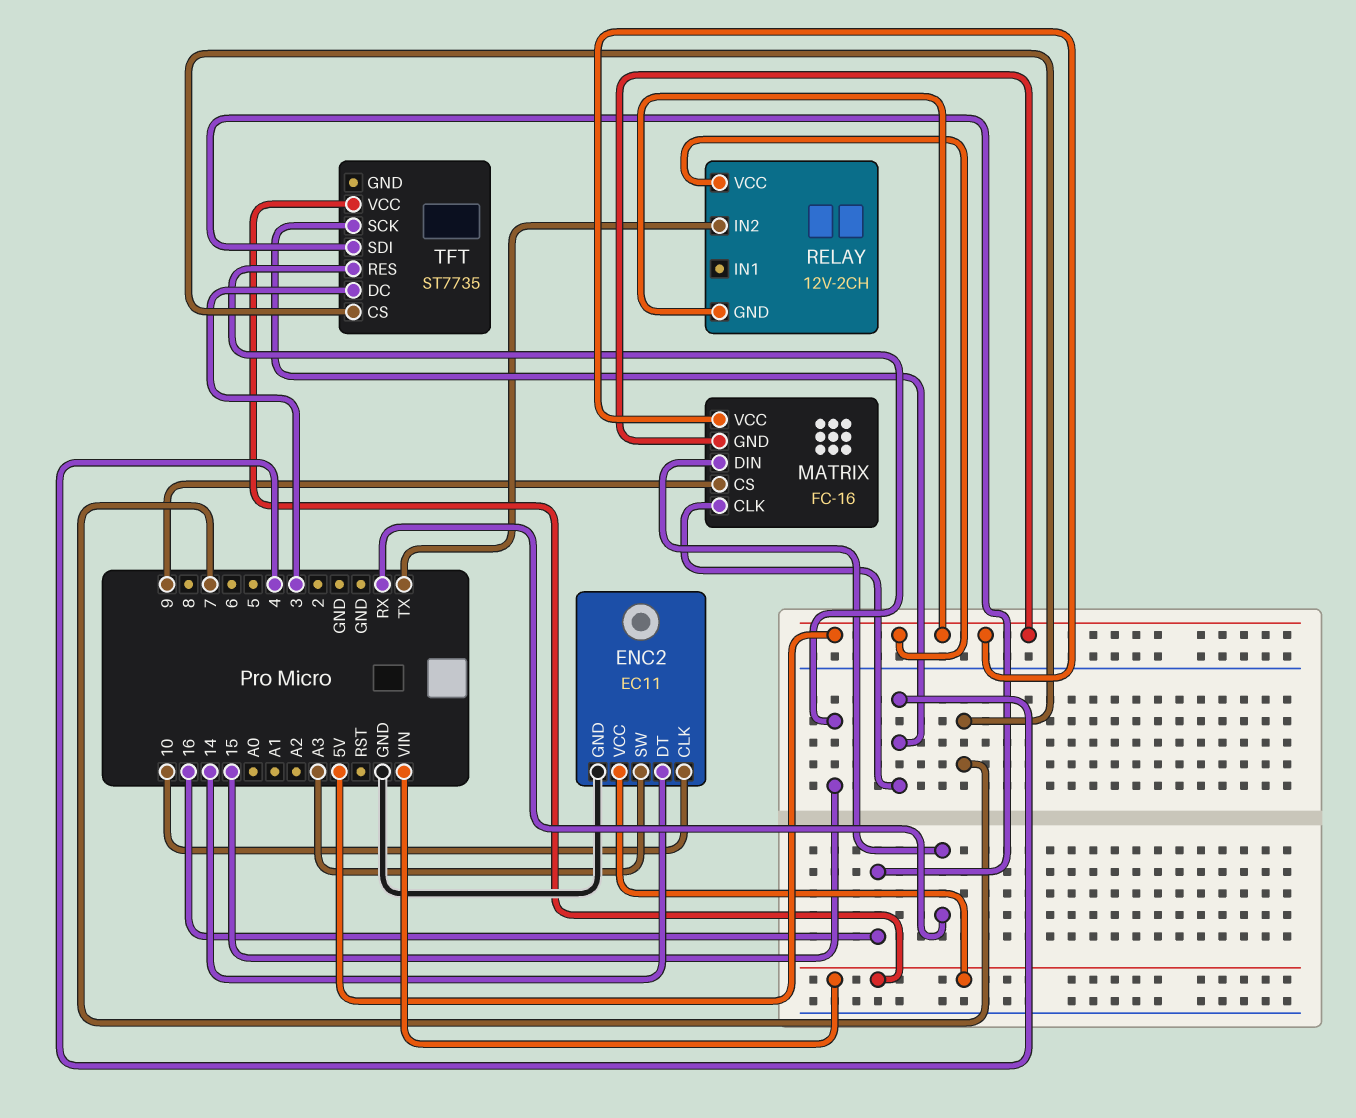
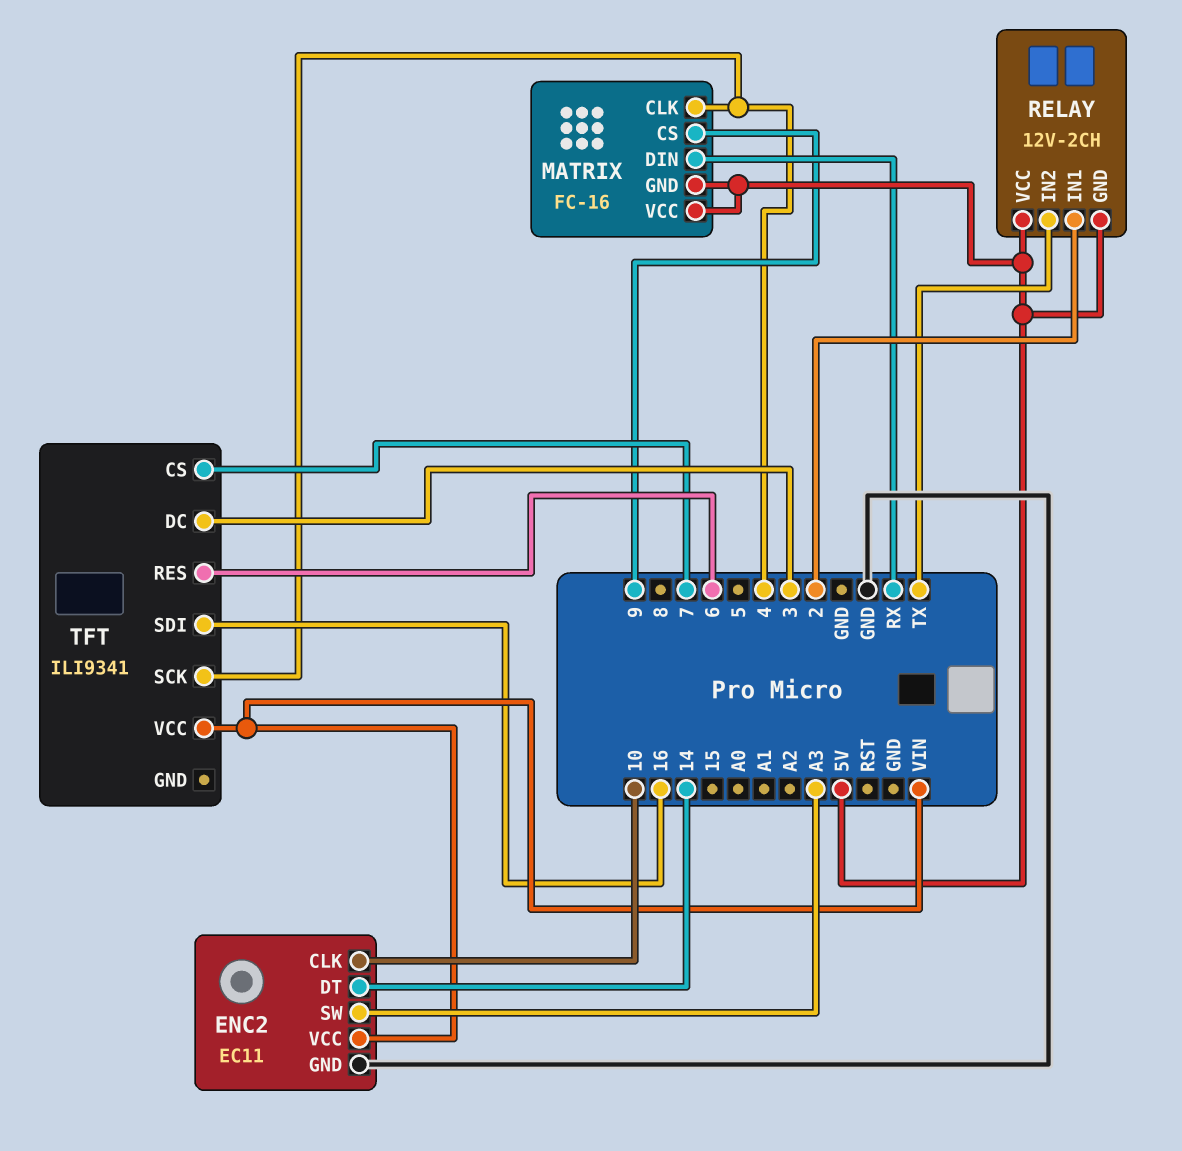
RELAY pin IN1: none -> 2
TFT: ST7735 -> ILI9341
TFT pin RES: 15 -> 6

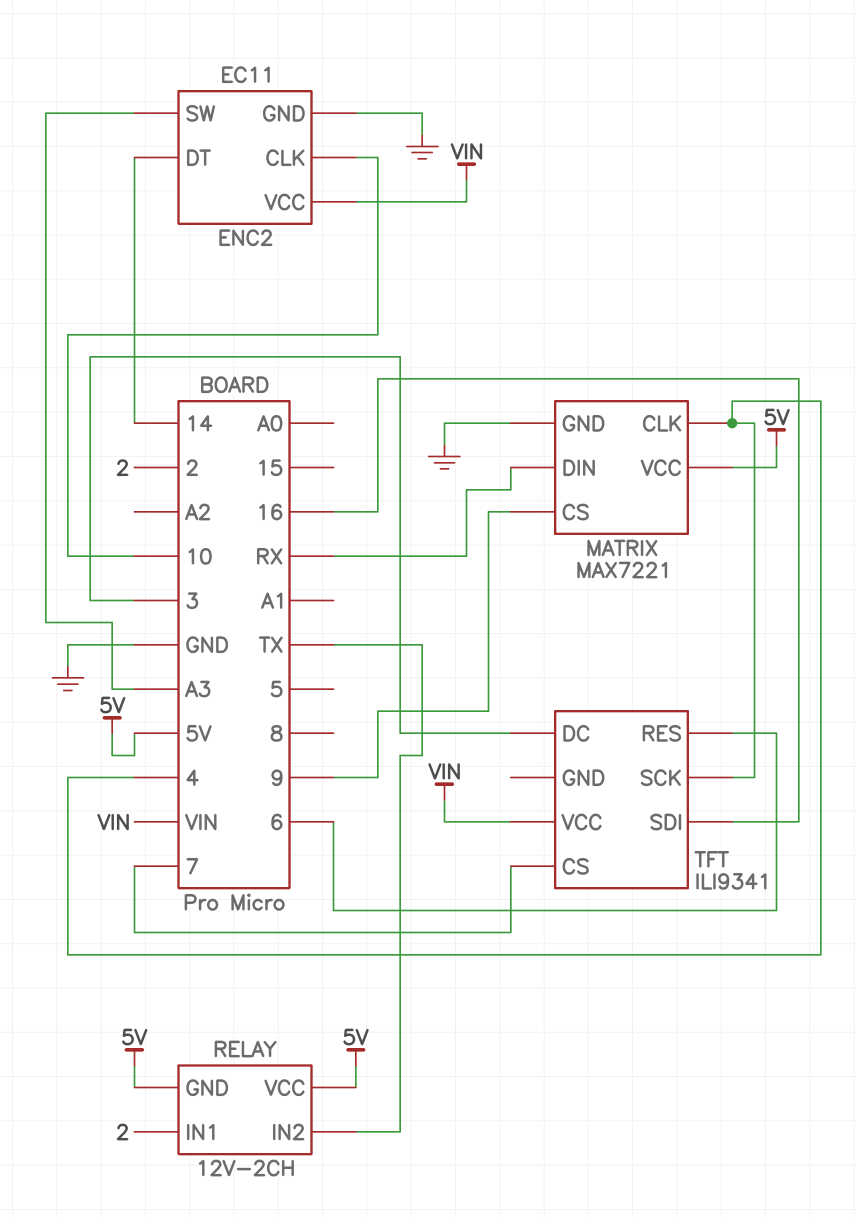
MATRIX: FC-16 -> MAX7221
MATRIX pin GND: 5V -> GND

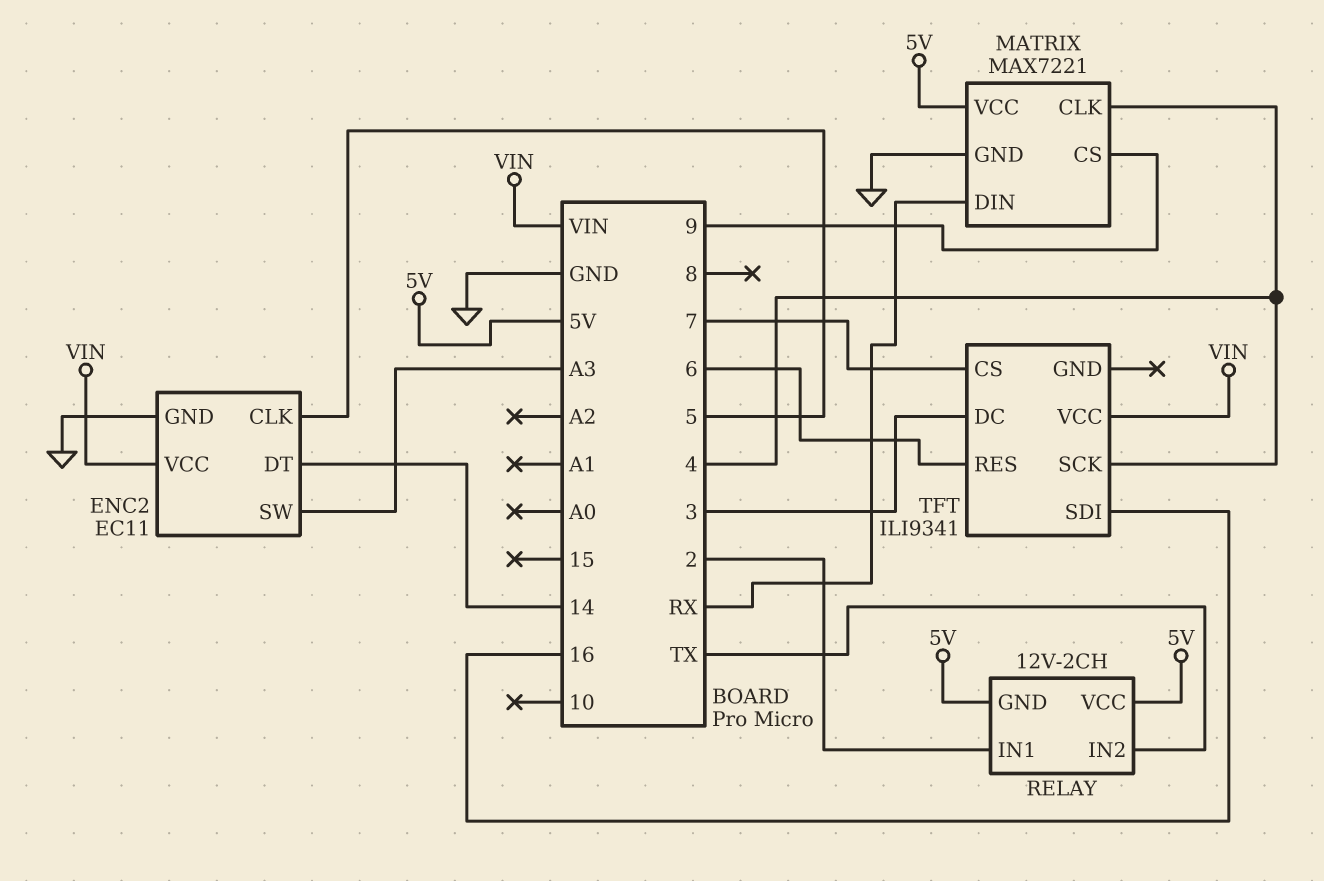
ENC2 pin CLK: 10 -> 5

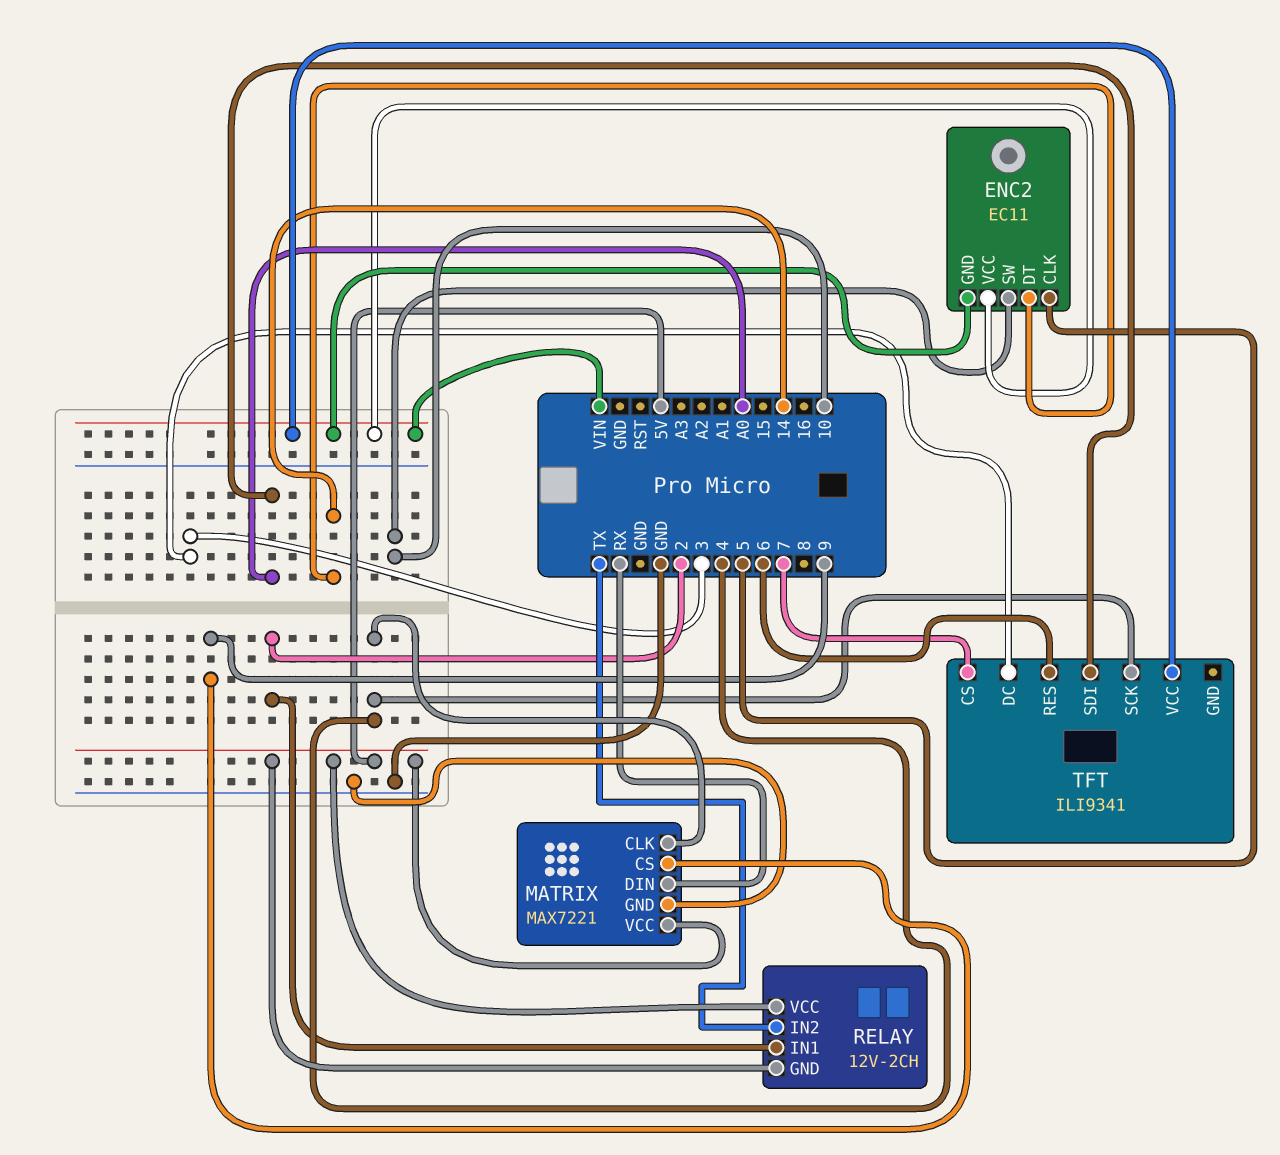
ENC2 pin GND: GND -> VIN
ENC2 pin SW: A3 -> 10
TFT pin SDI: 16 -> A0

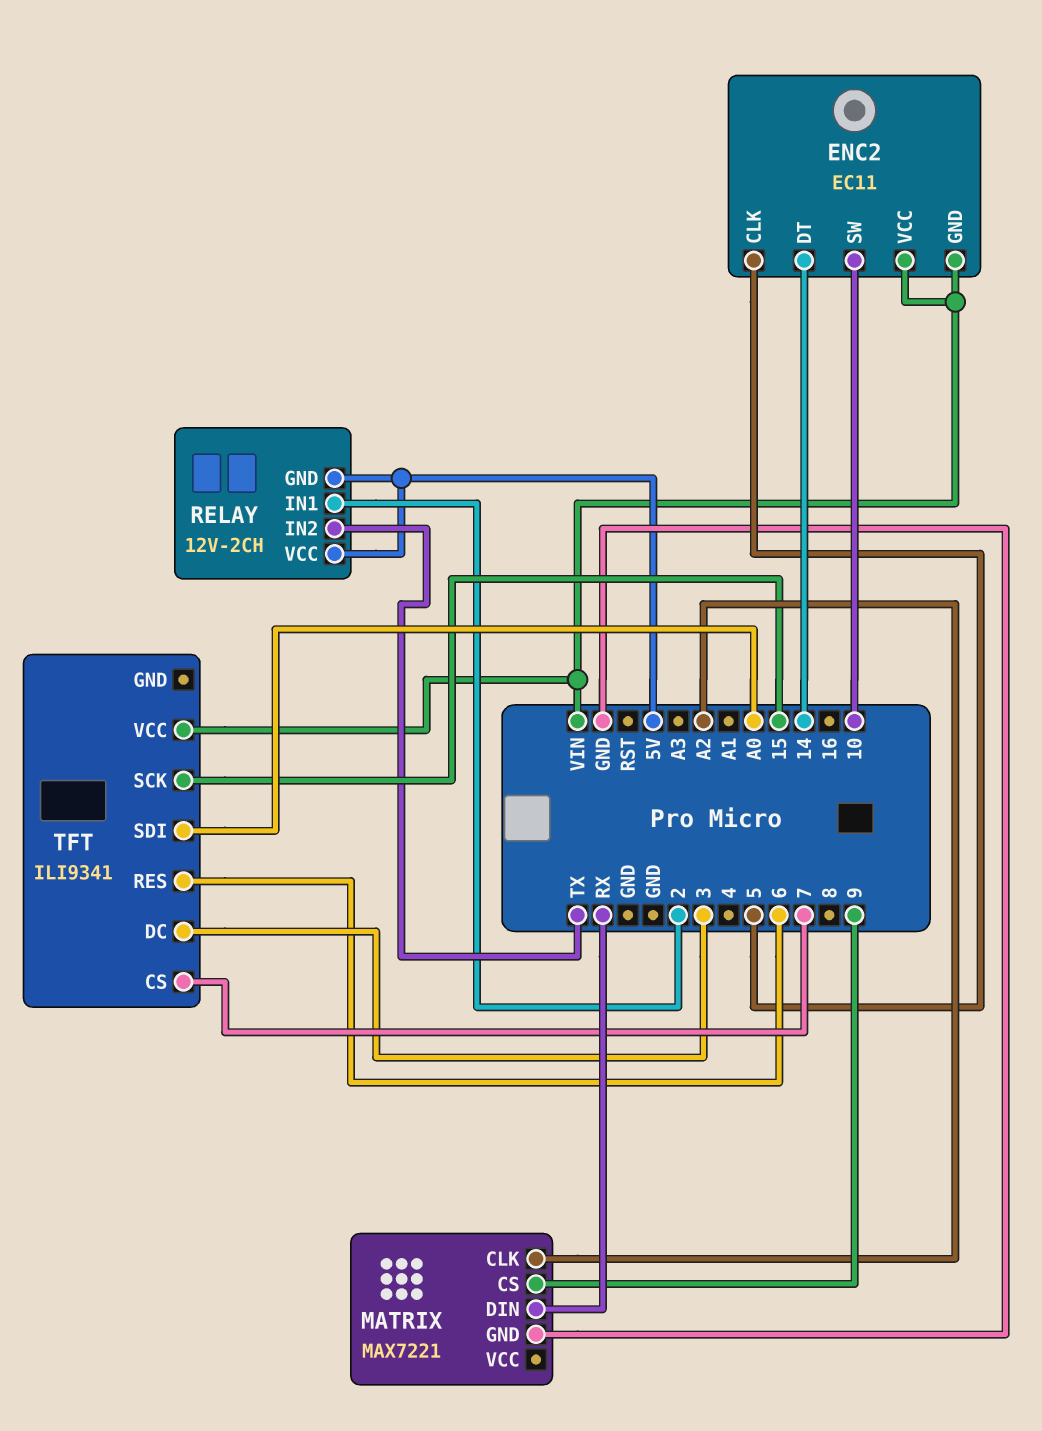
MATRIX pin CLK: 4 -> A2
MATRIX pin VCC: 5V -> none
TFT pin SCK: 4 -> 15

